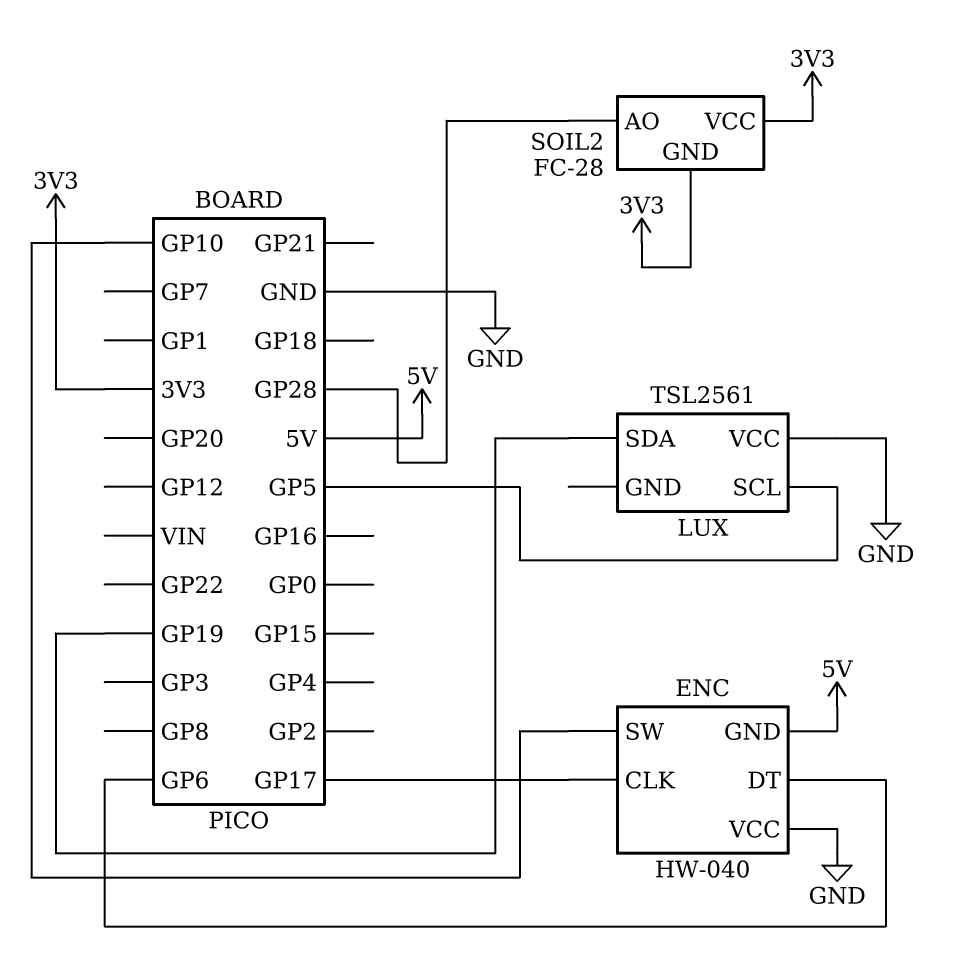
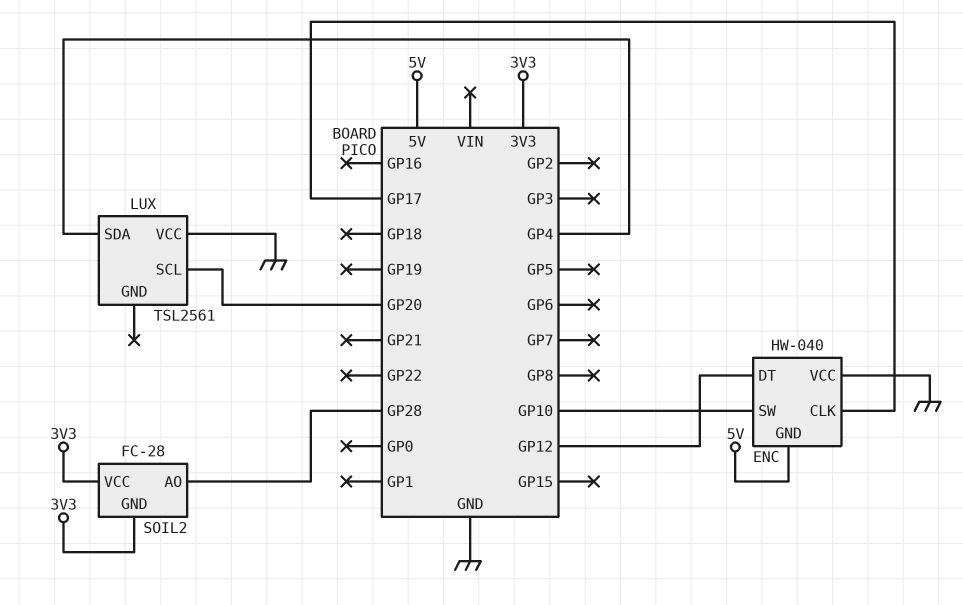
ENC pin DT: GP6 -> GP12
LUX pin SCL: GP5 -> GP20
LUX pin SDA: GP19 -> GP4

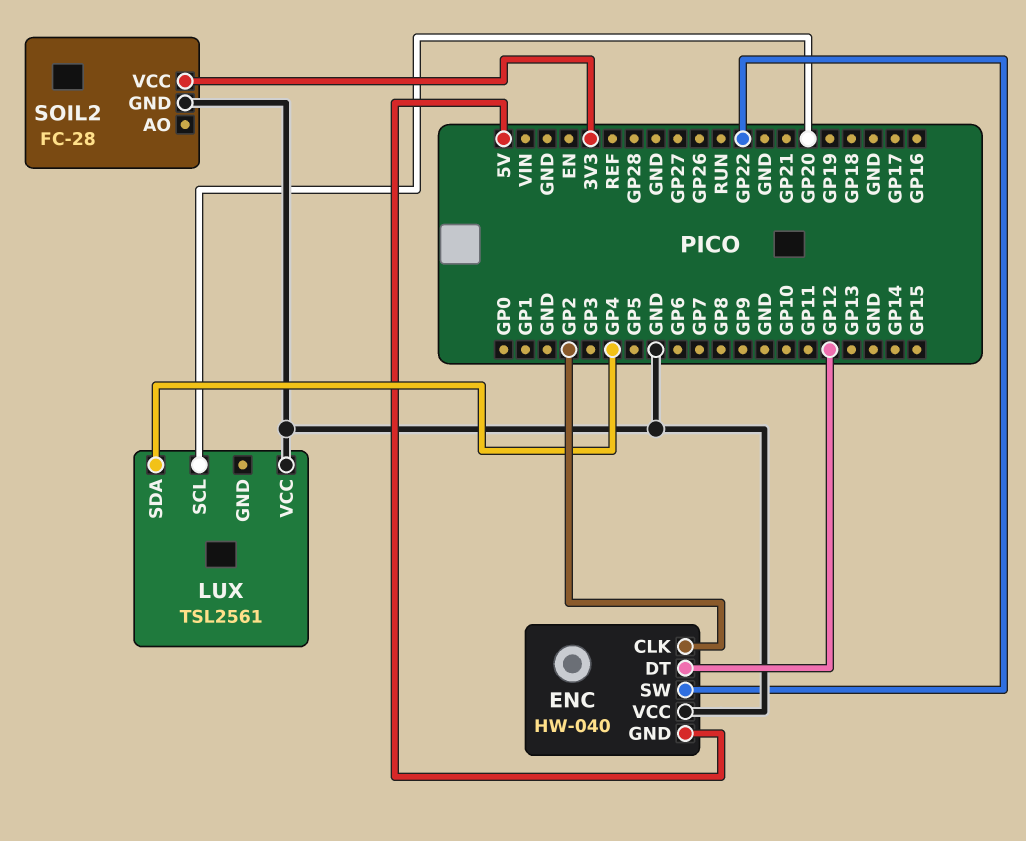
ENC pin CLK: GP17 -> GP2
ENC pin SW: GP10 -> GP22
SOIL2 pin AO: GP28 -> none
SOIL2 pin GND: 3V3 -> GND

